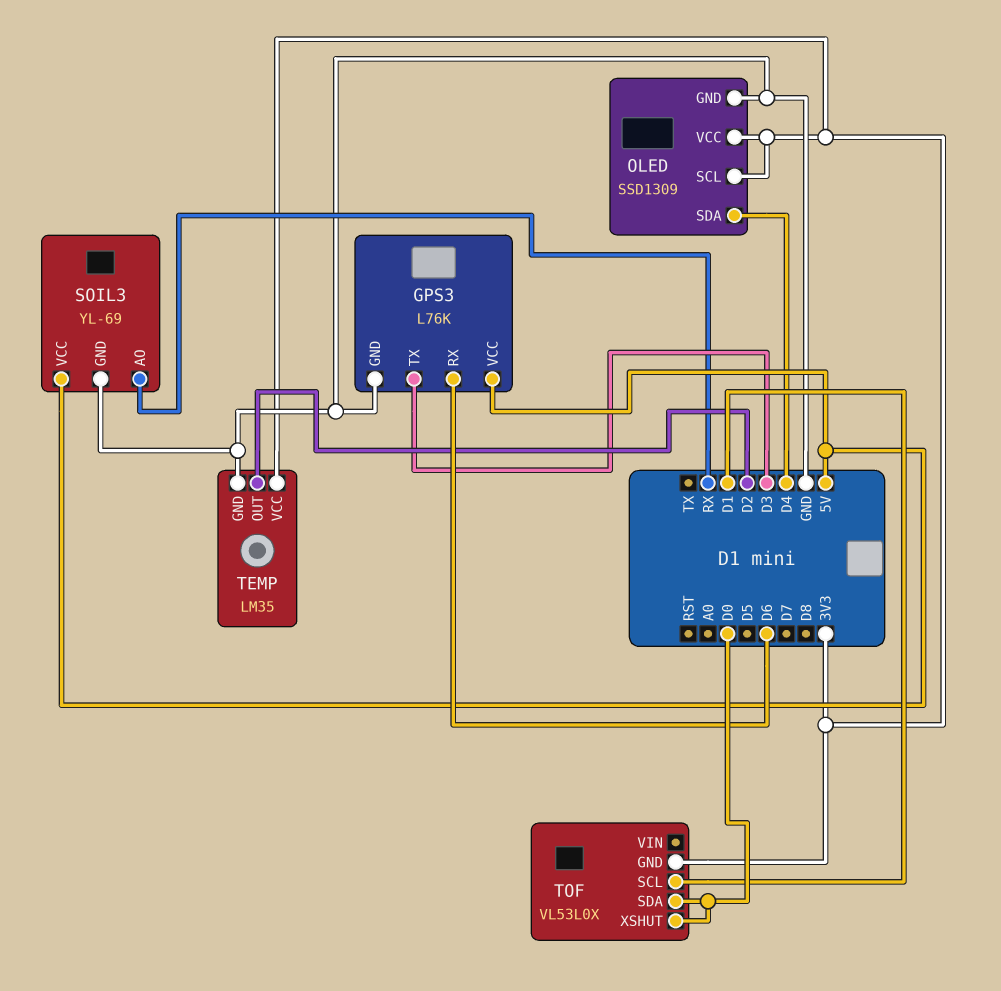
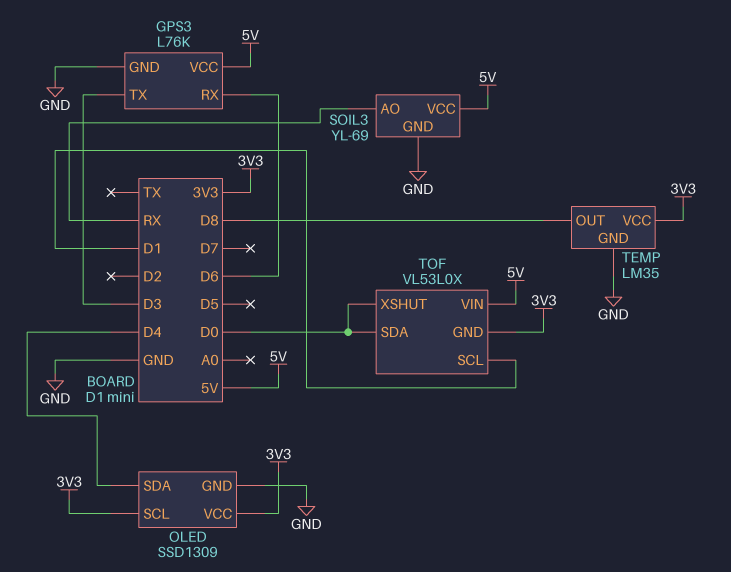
TEMP pin OUT: D2 -> D8
TOF pin VIN: none -> 5V

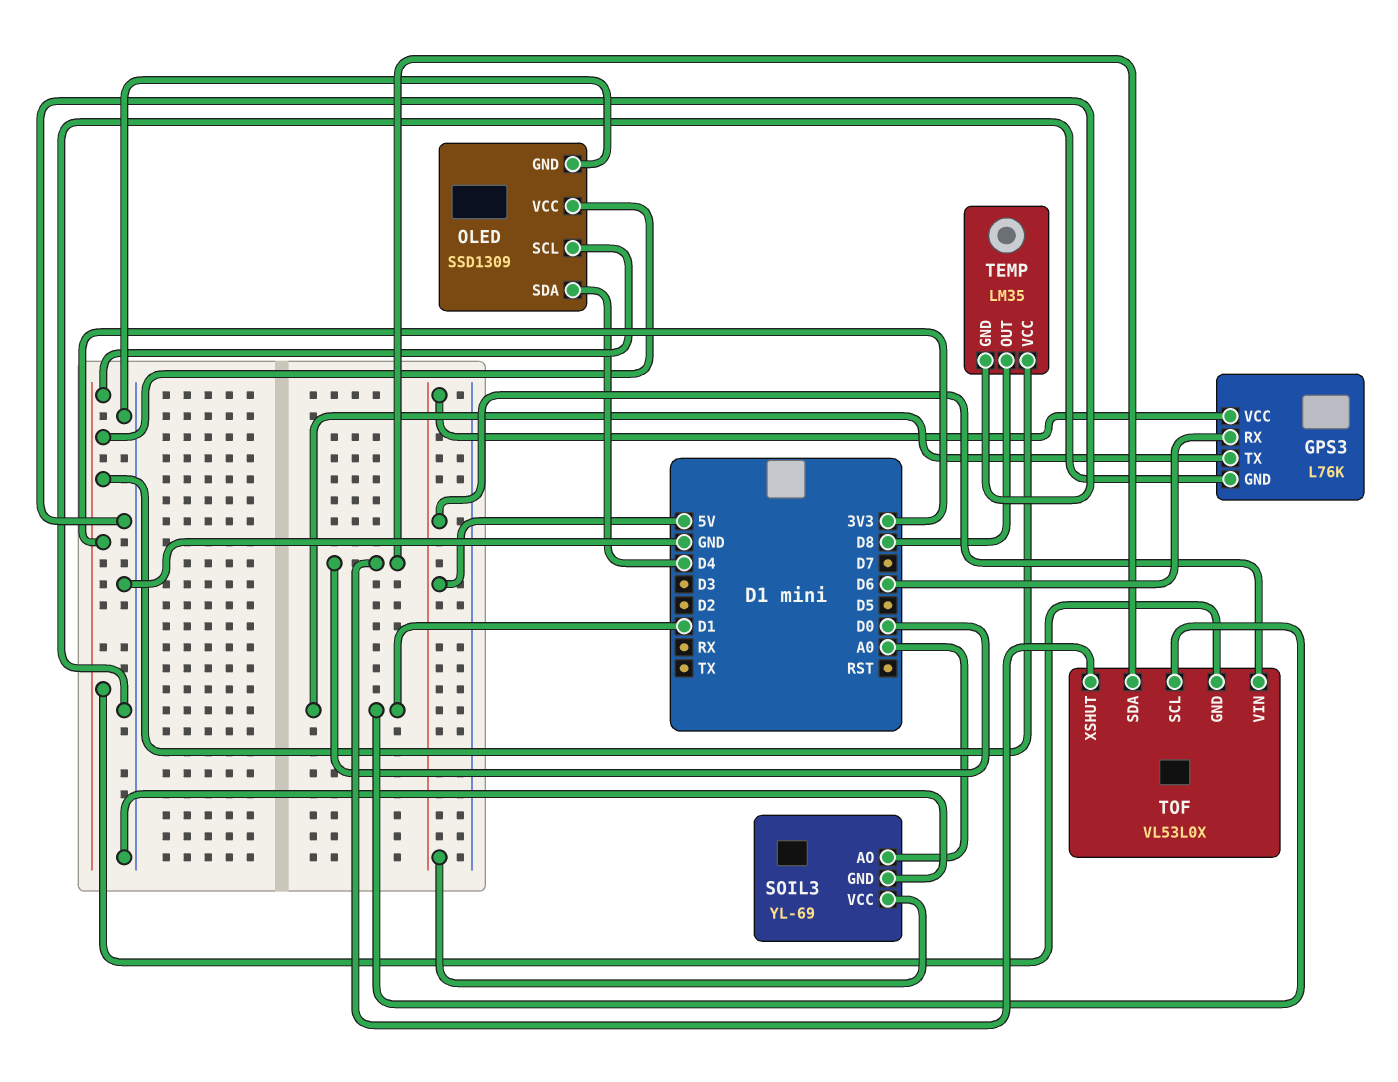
GPS3 pin TX: D3 -> D1
SOIL3 pin AO: RX -> A0

